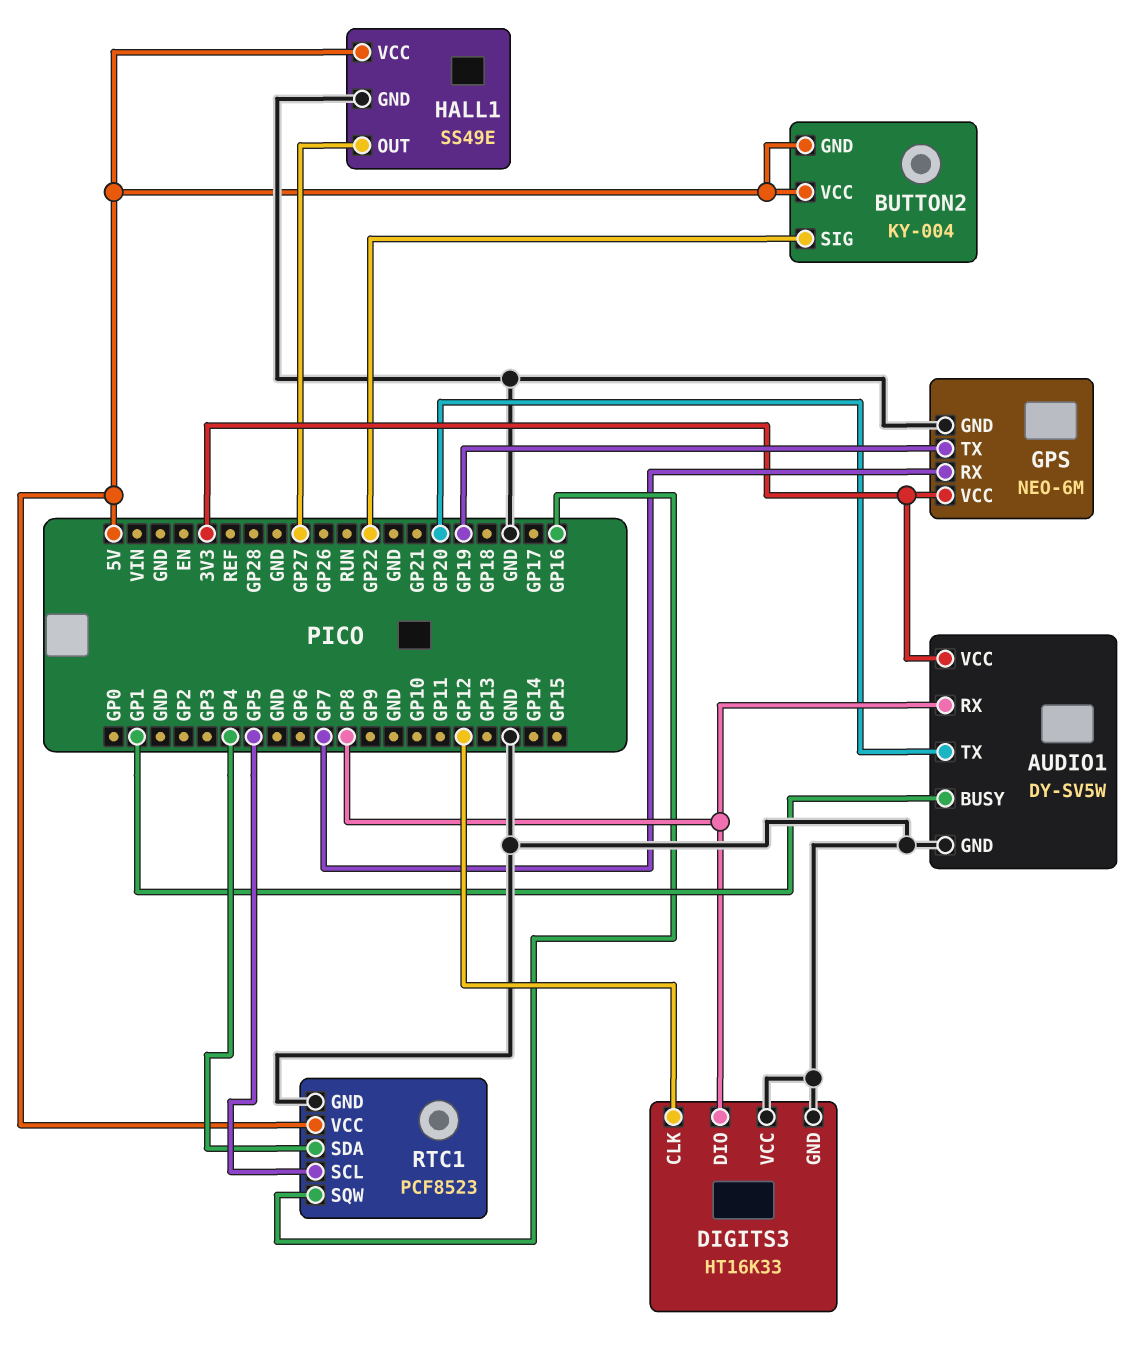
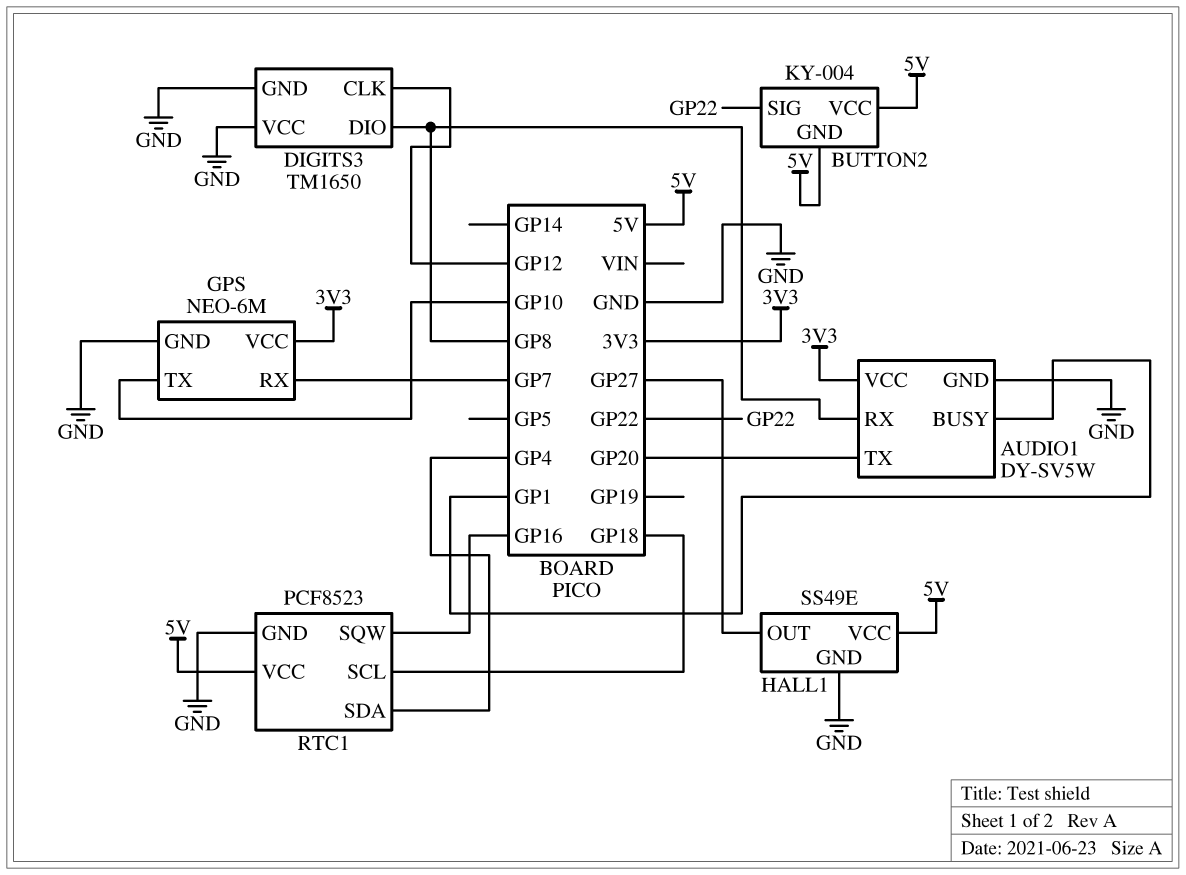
DIGITS3: HT16K33 -> TM1650
GPS pin TX: GP19 -> GP10
RTC1 pin SCL: GP5 -> GP18

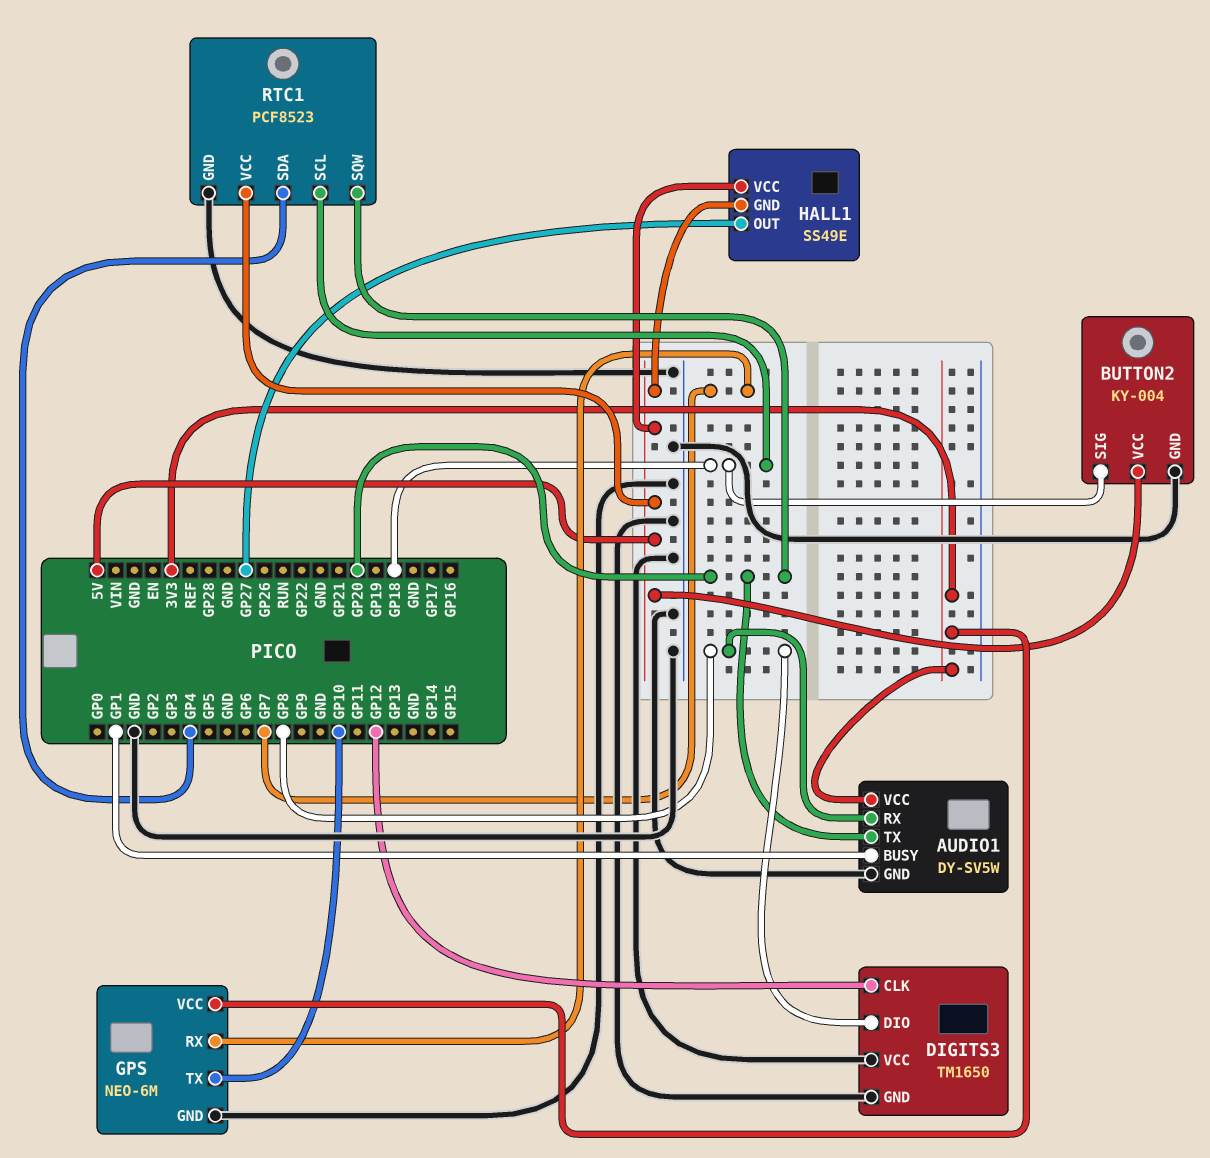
BUTTON2 pin GND: 5V -> GND
BUTTON2 pin SIG: GP22 -> GP18
HALL1 pin GND: GND -> 5V
RTC1 pin SQW: GP16 -> GP20

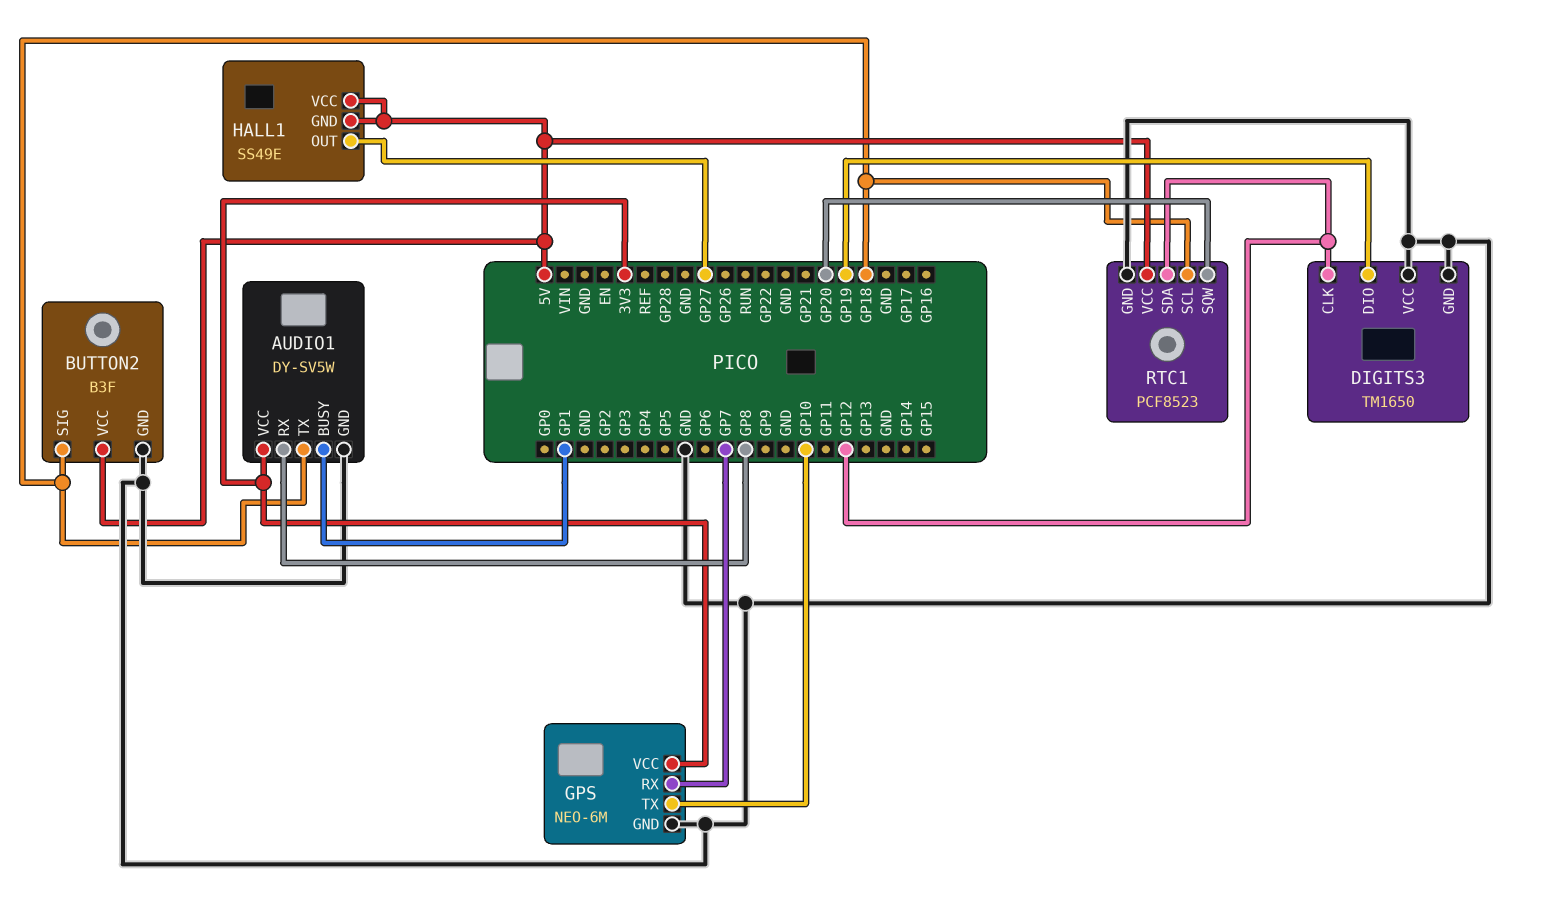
AUDIO1 pin TX: GP20 -> GP18
BUTTON2: KY-004 -> B3F
DIGITS3 pin DIO: GP8 -> GP19
RTC1 pin SDA: GP4 -> GP12

